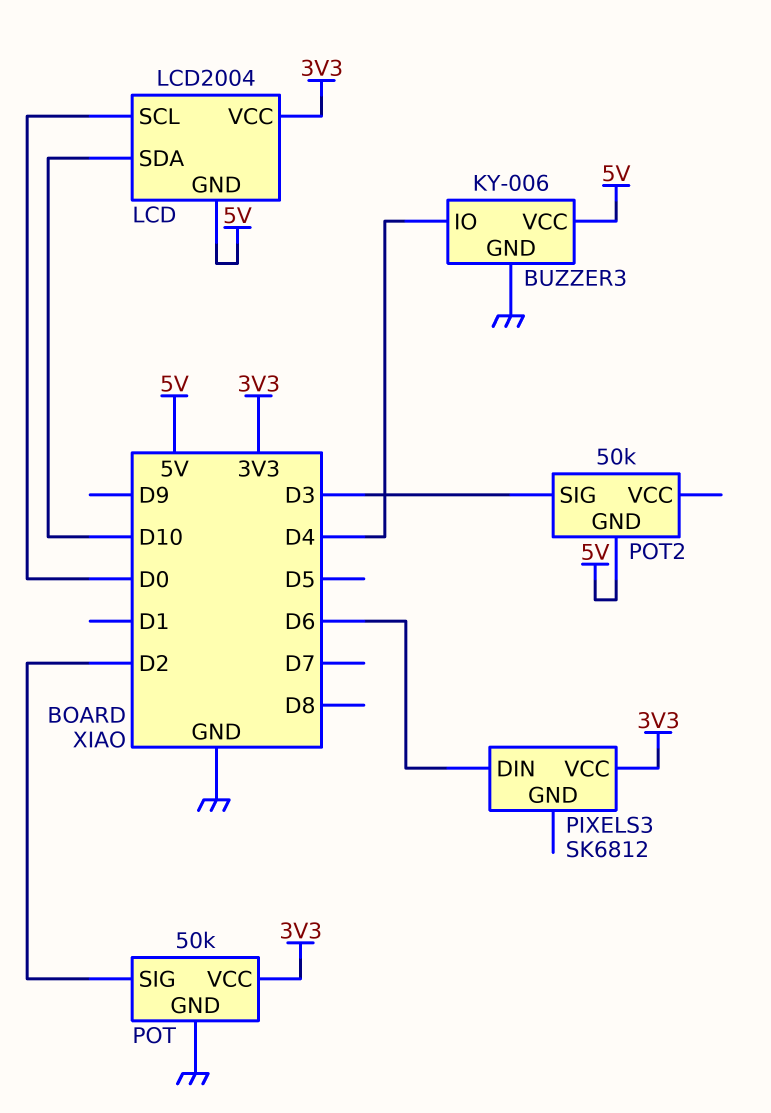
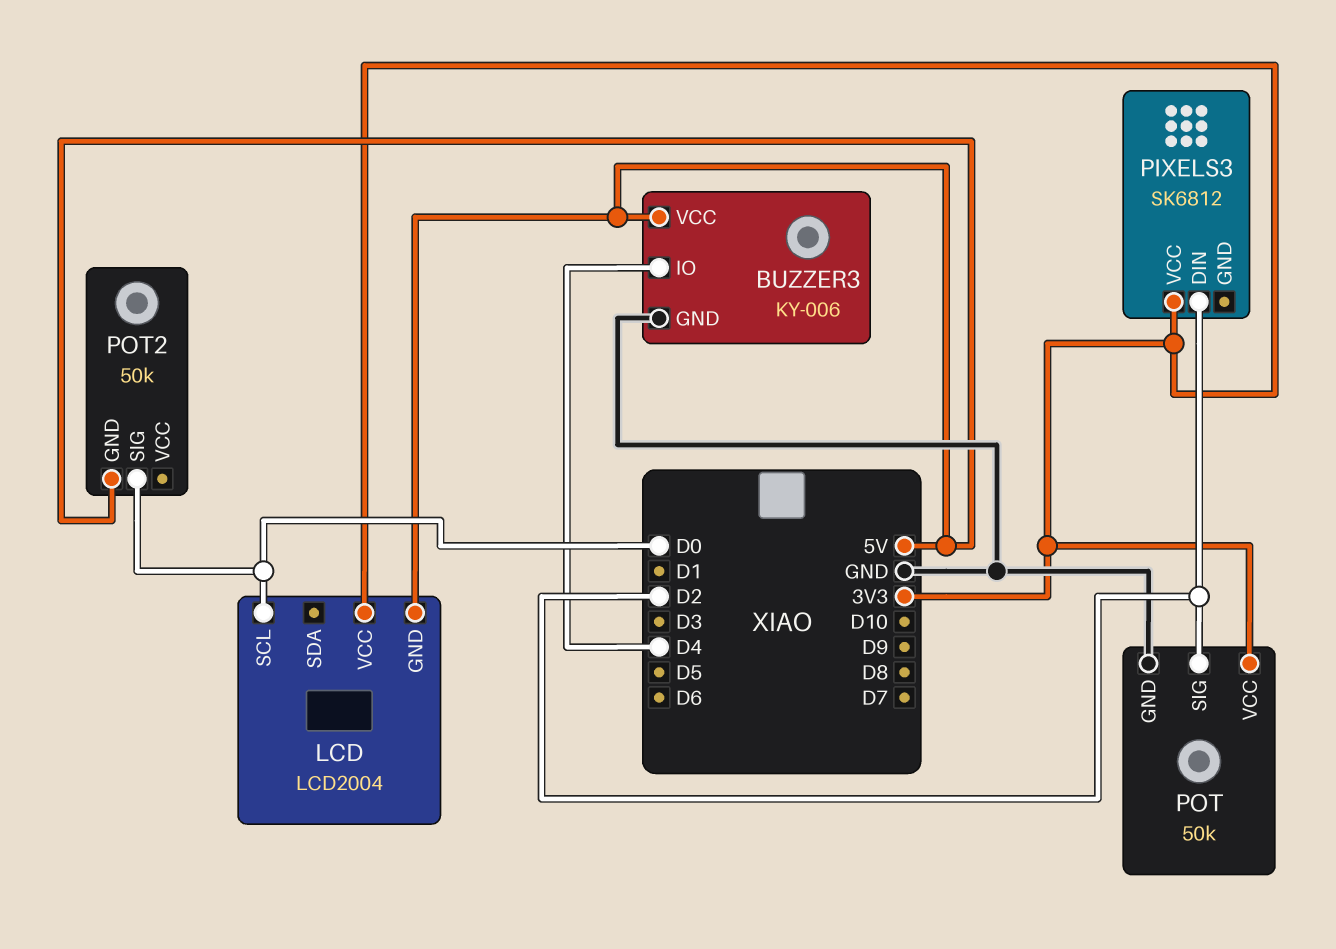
LCD pin SDA: D10 -> none
PIXELS3 pin DIN: D6 -> D2
POT2 pin SIG: D3 -> D0

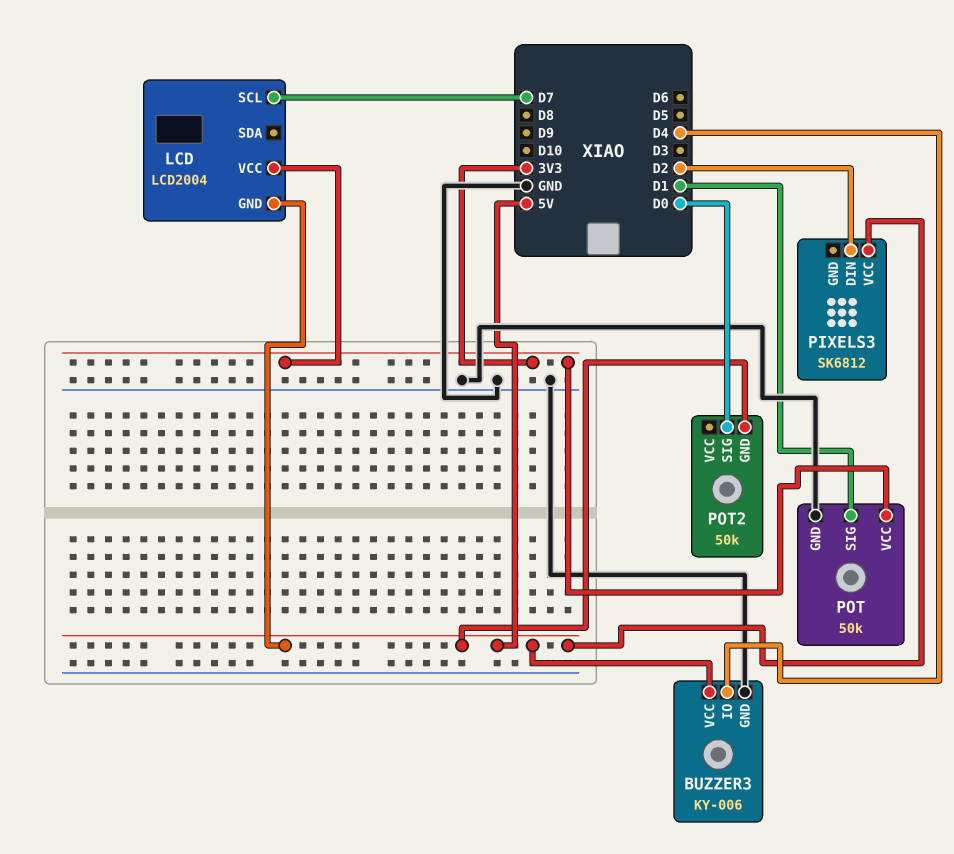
LCD pin SCL: D0 -> D7
PIXELS3 pin VCC: 3V3 -> 5V
POT pin SIG: D2 -> D1

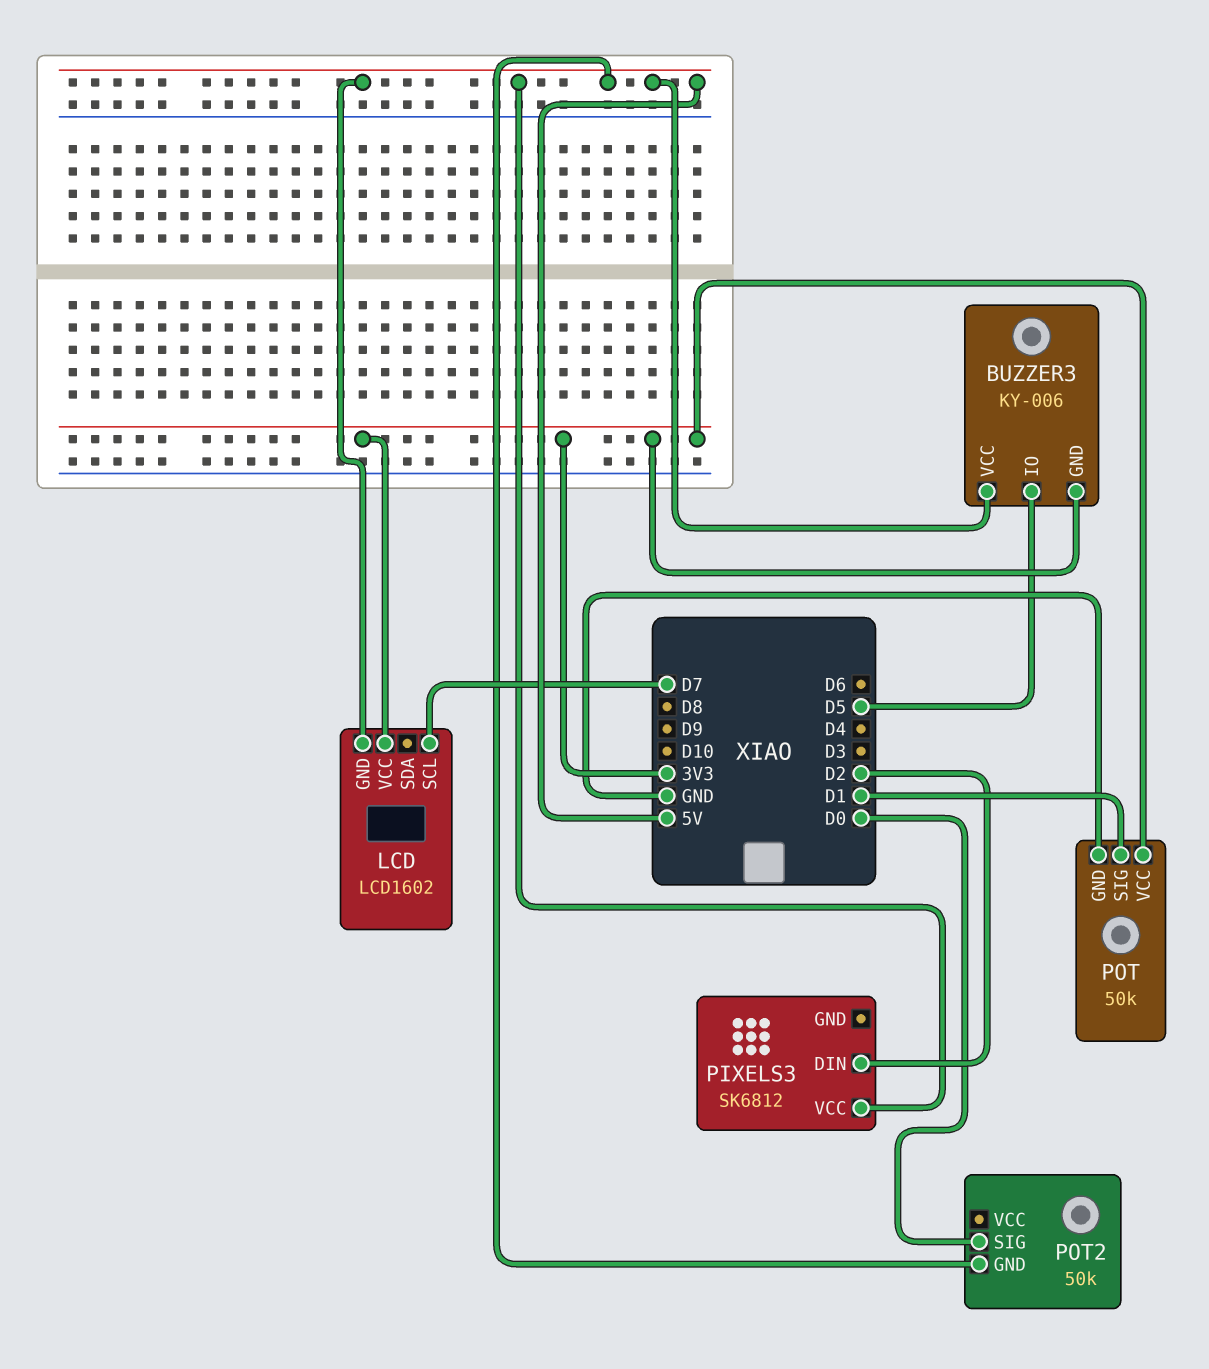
BUZZER3 pin GND: GND -> 3V3
BUZZER3 pin IO: D4 -> D5
LCD: LCD2004 -> LCD1602

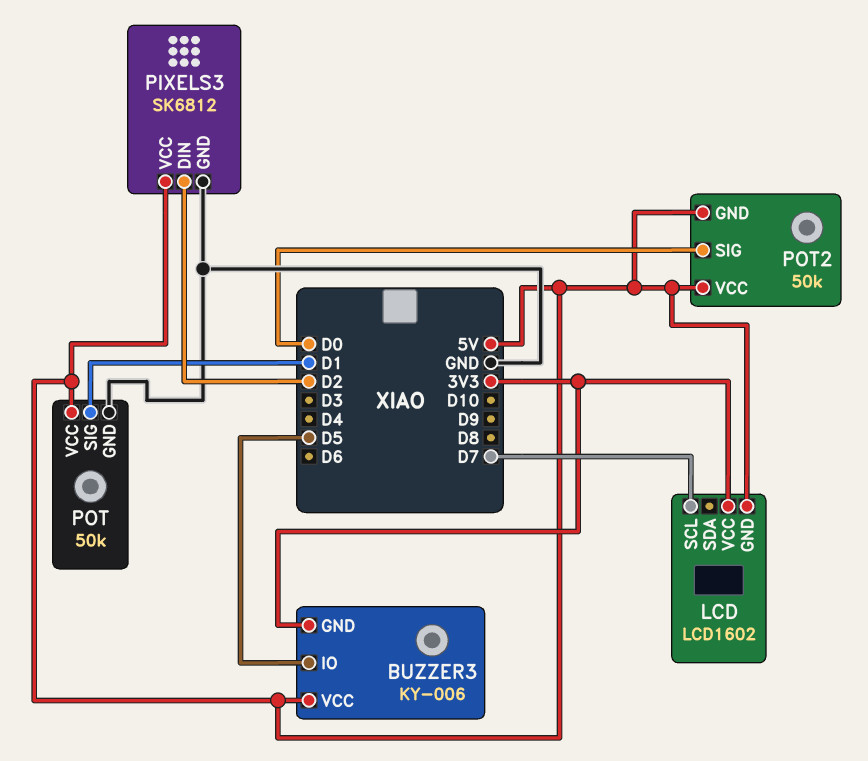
PIXELS3 pin GND: none -> GND
POT pin VCC: 3V3 -> 5V
POT2 pin VCC: none -> 5V

